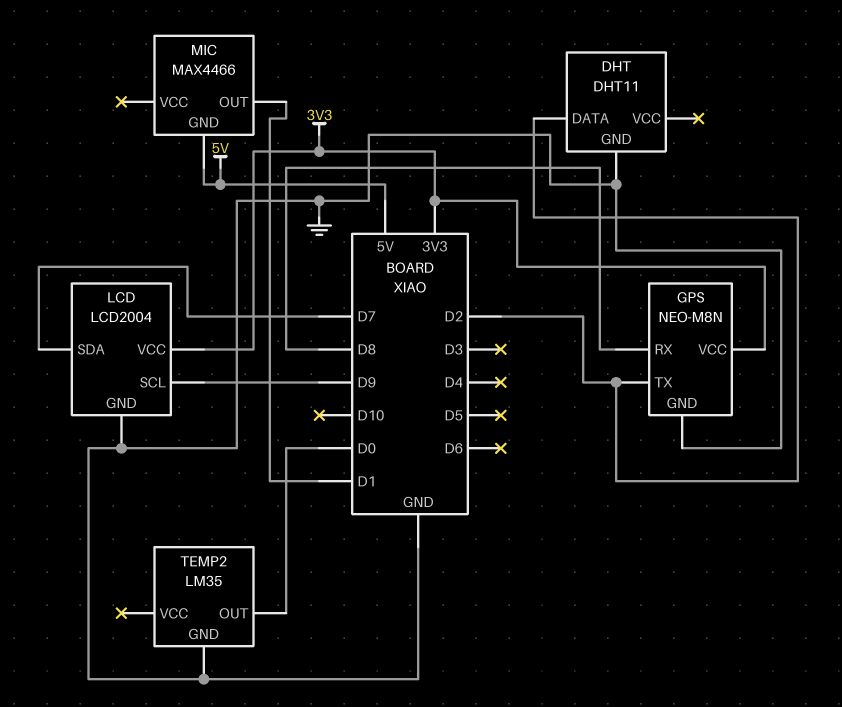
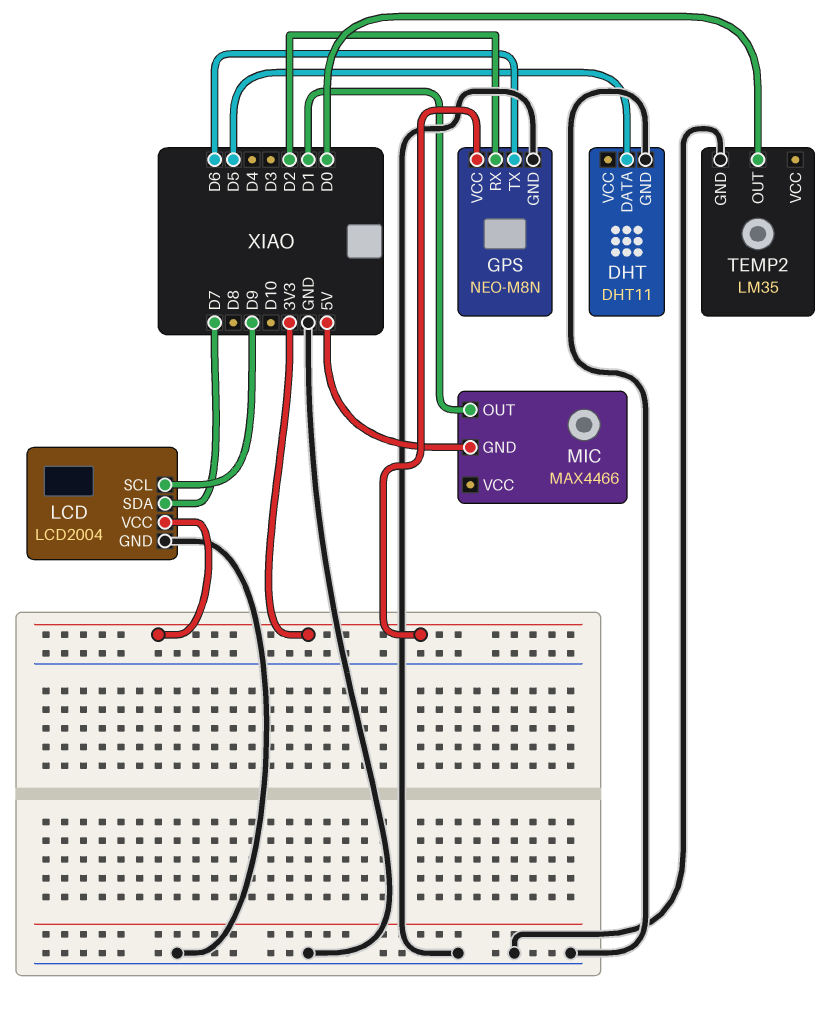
DHT pin DATA: D2 -> D5
GPS pin RX: D8 -> D2
GPS pin TX: D2 -> D6

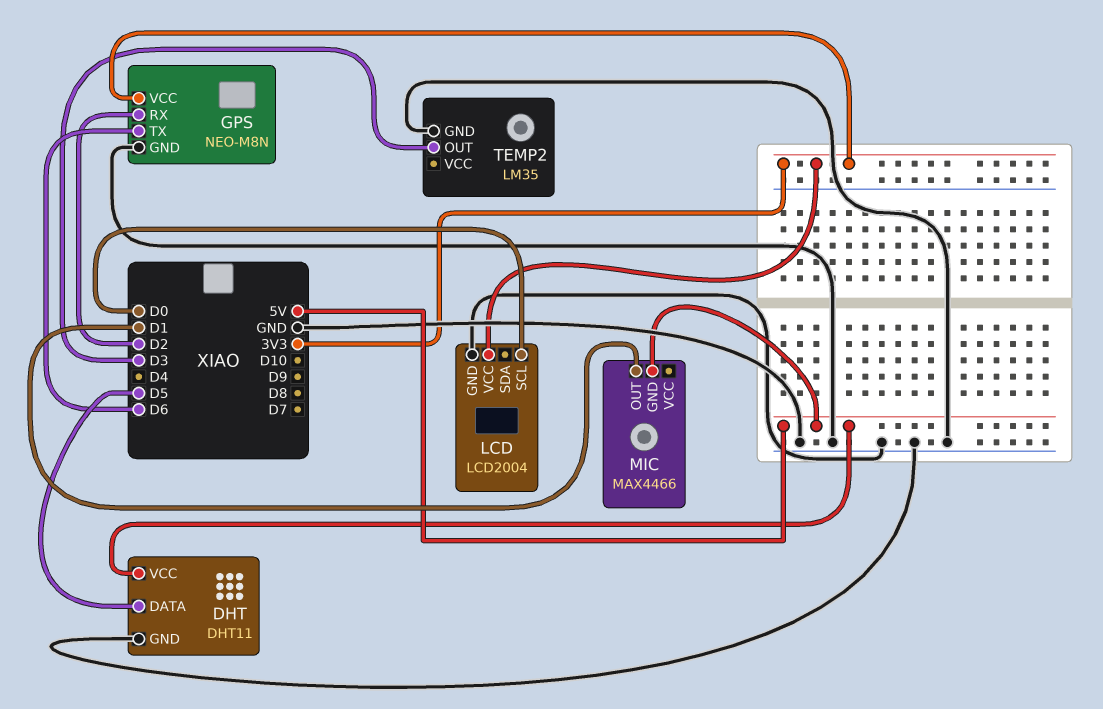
DHT pin VCC: none -> 5V
LCD pin SCL: D9 -> D0
LCD pin SDA: D7 -> none
TEMP2 pin OUT: D0 -> D3

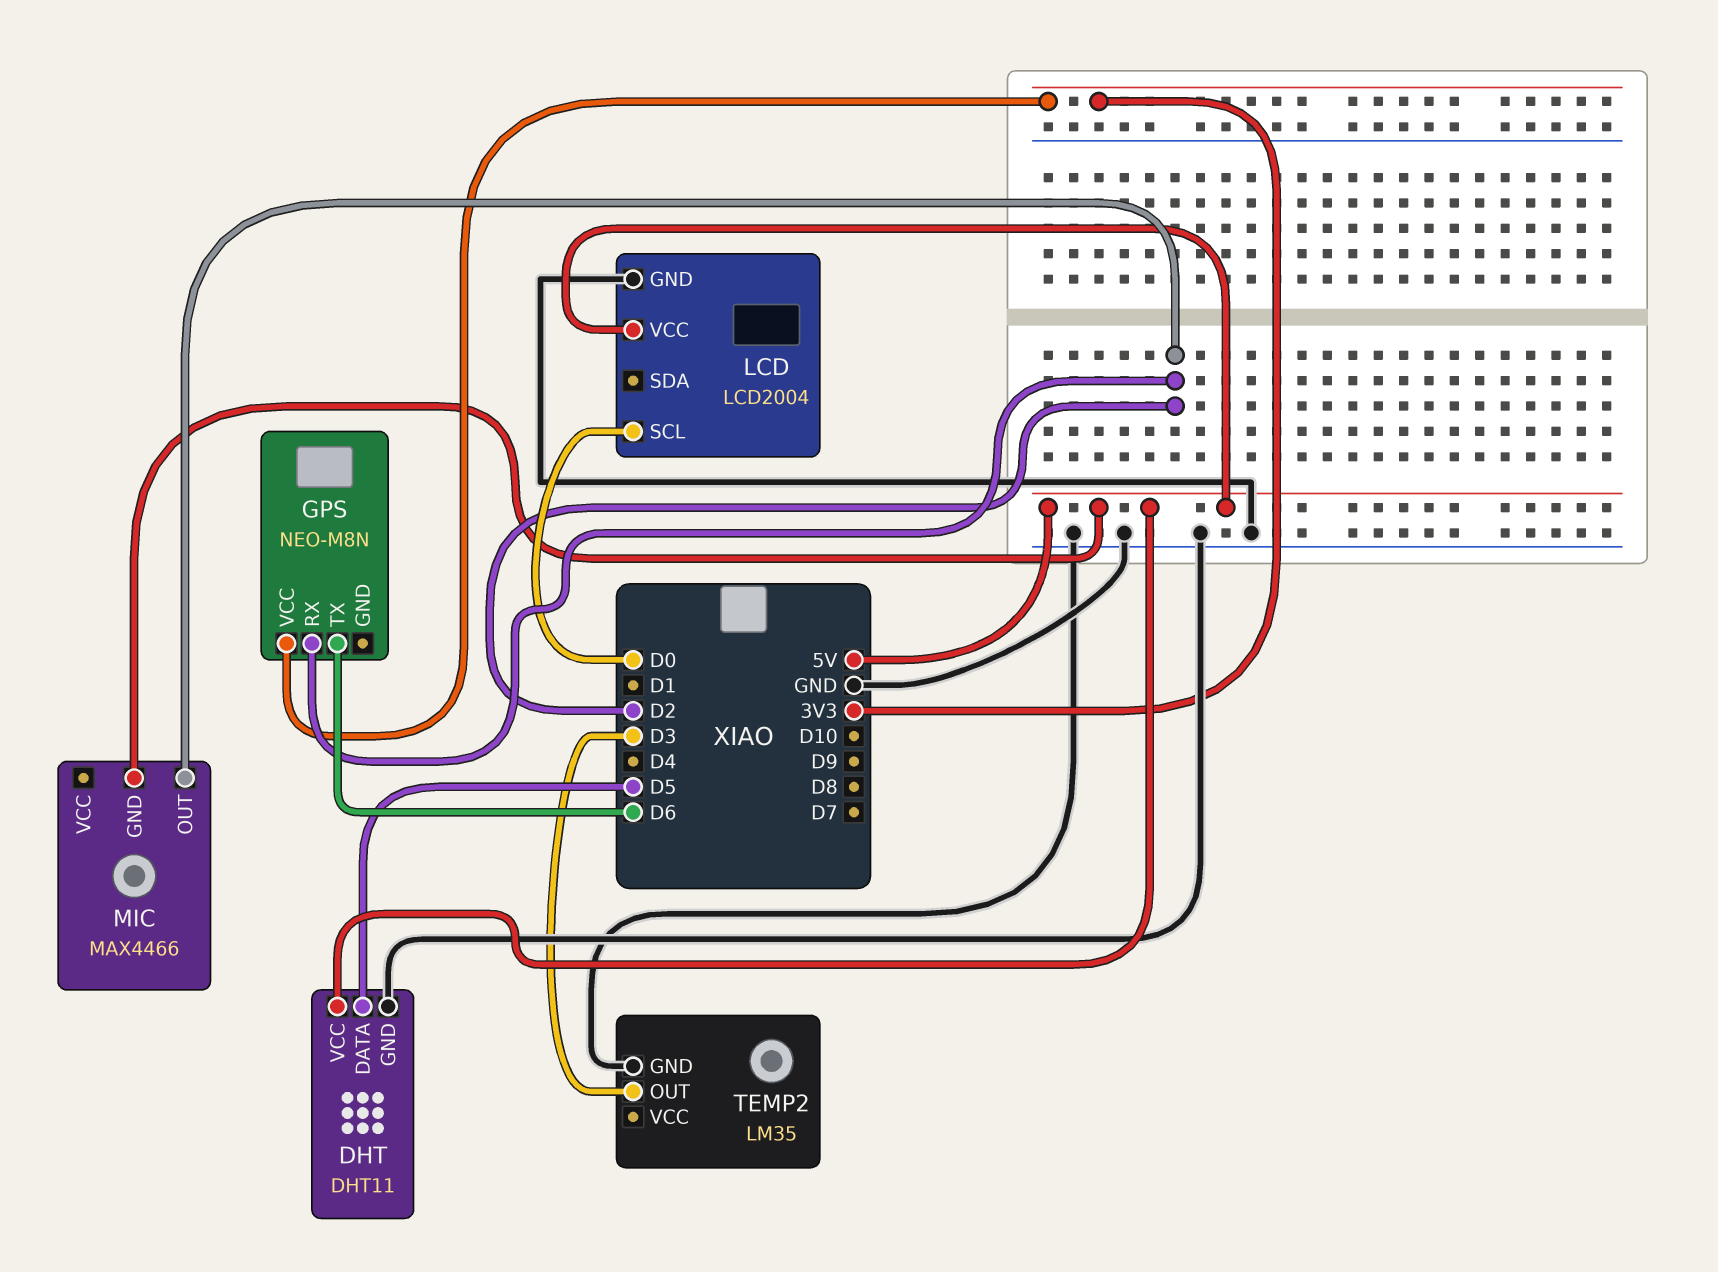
GPS pin GND: GND -> none
LCD pin VCC: 3V3 -> 5V
MIC pin OUT: D1 -> D2

